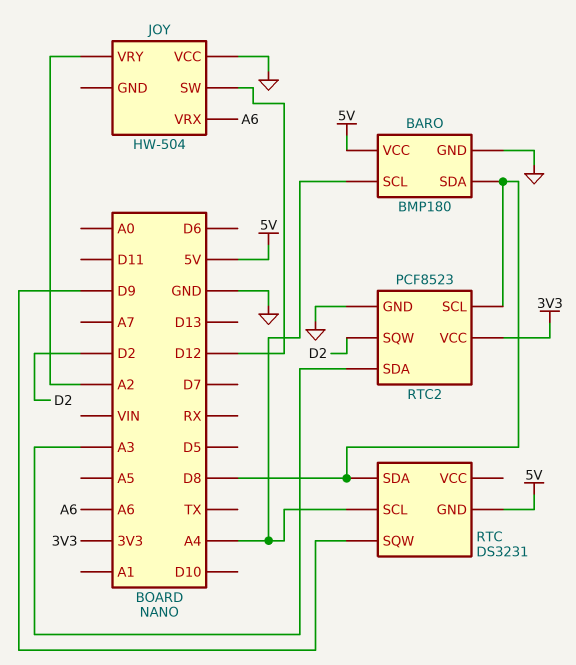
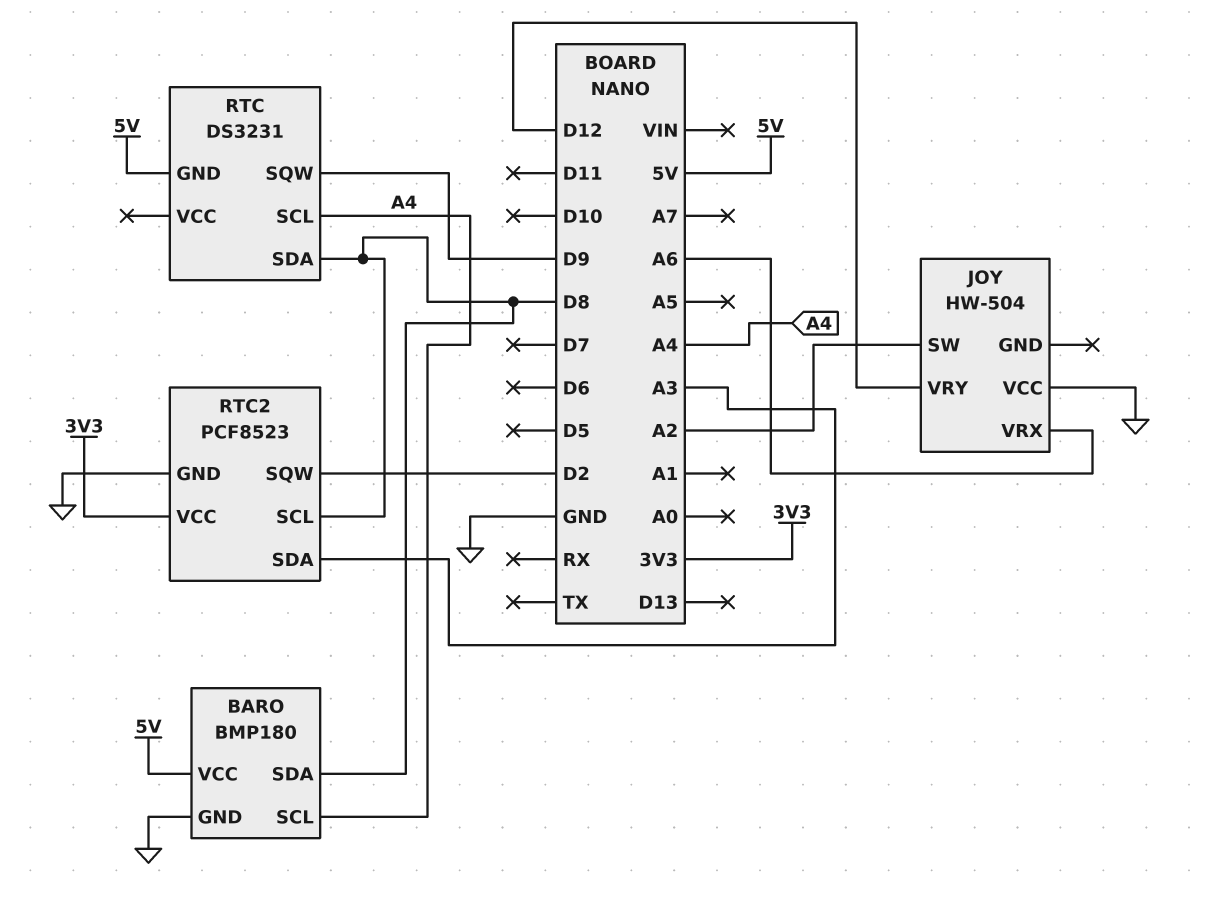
JOY pin SW: D12 -> A2
JOY pin VRY: A2 -> D12

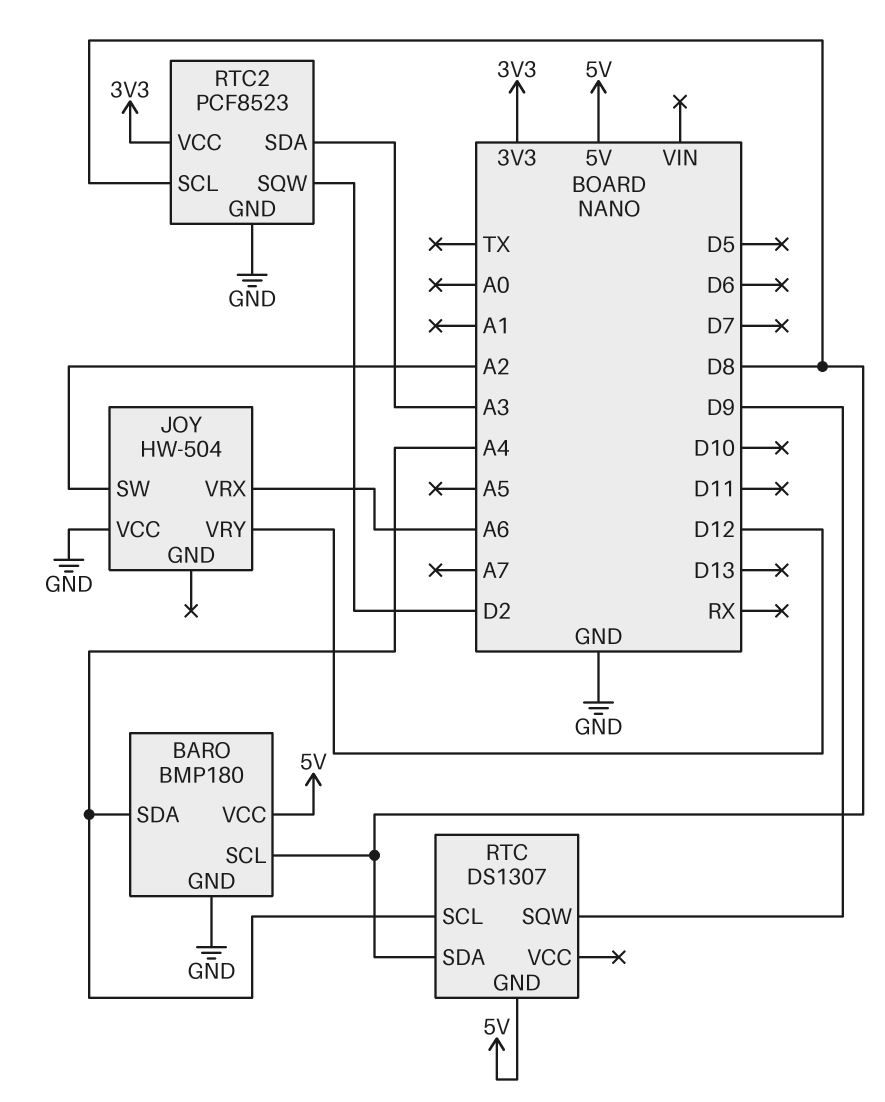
BARO pin SCL: A4 -> D8
BARO pin SDA: D8 -> A4
RTC: DS3231 -> DS1307

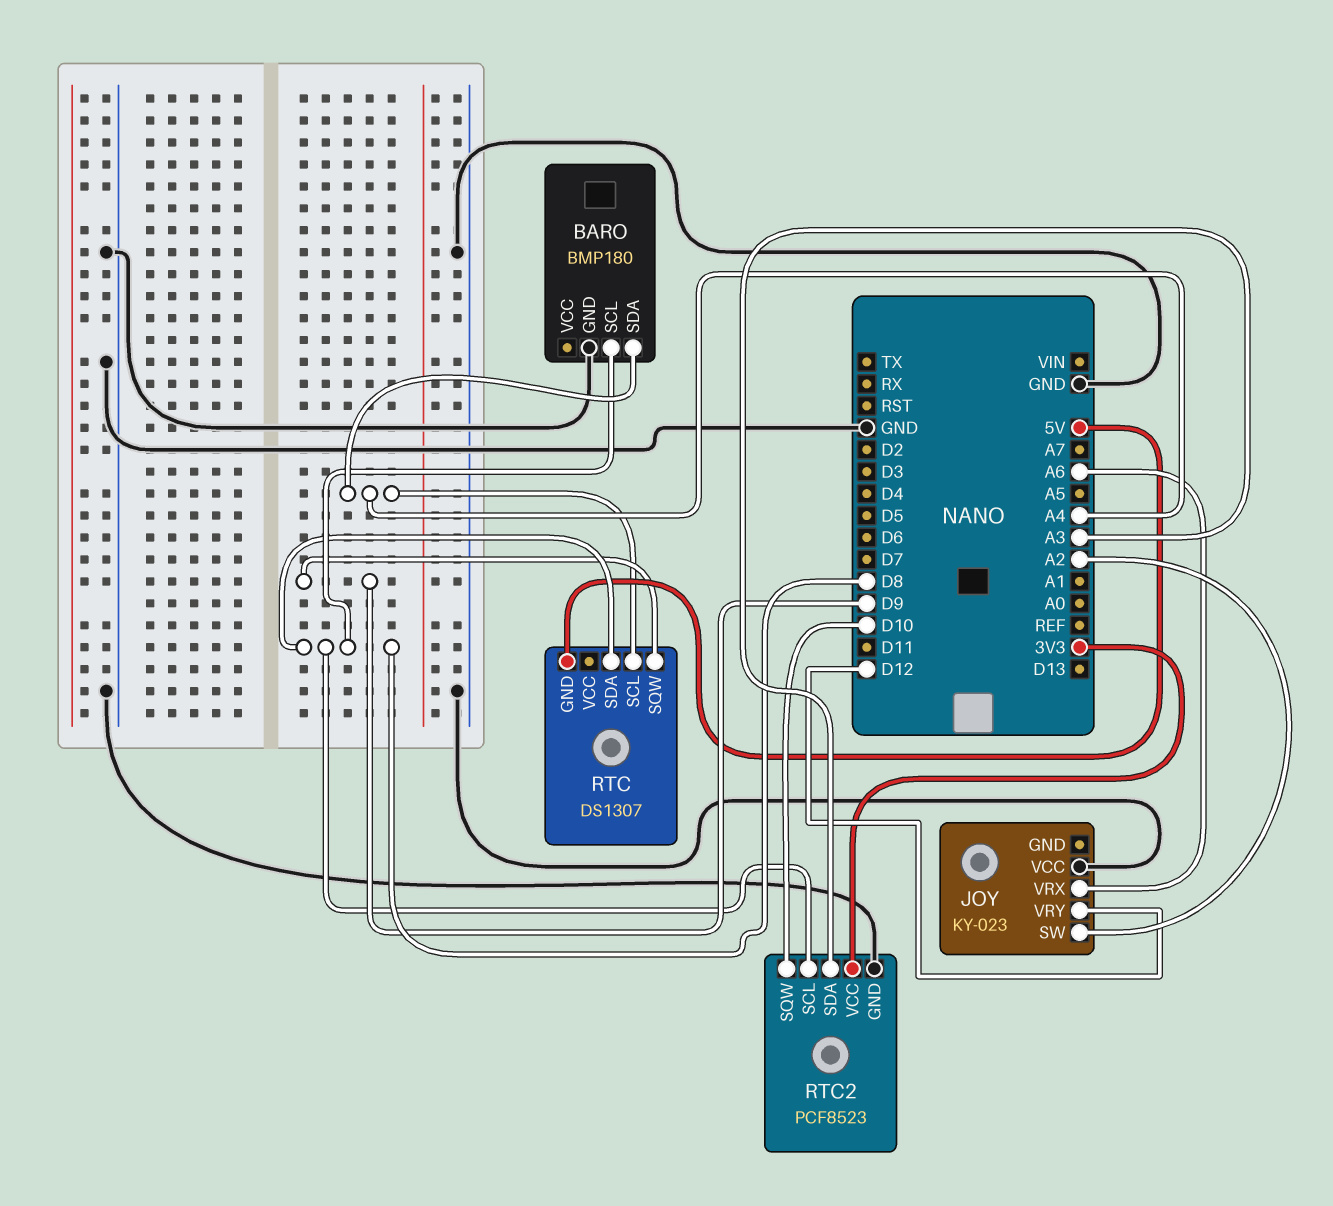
BARO pin VCC: 5V -> none
JOY: HW-504 -> KY-023
RTC2 pin SQW: D2 -> D10

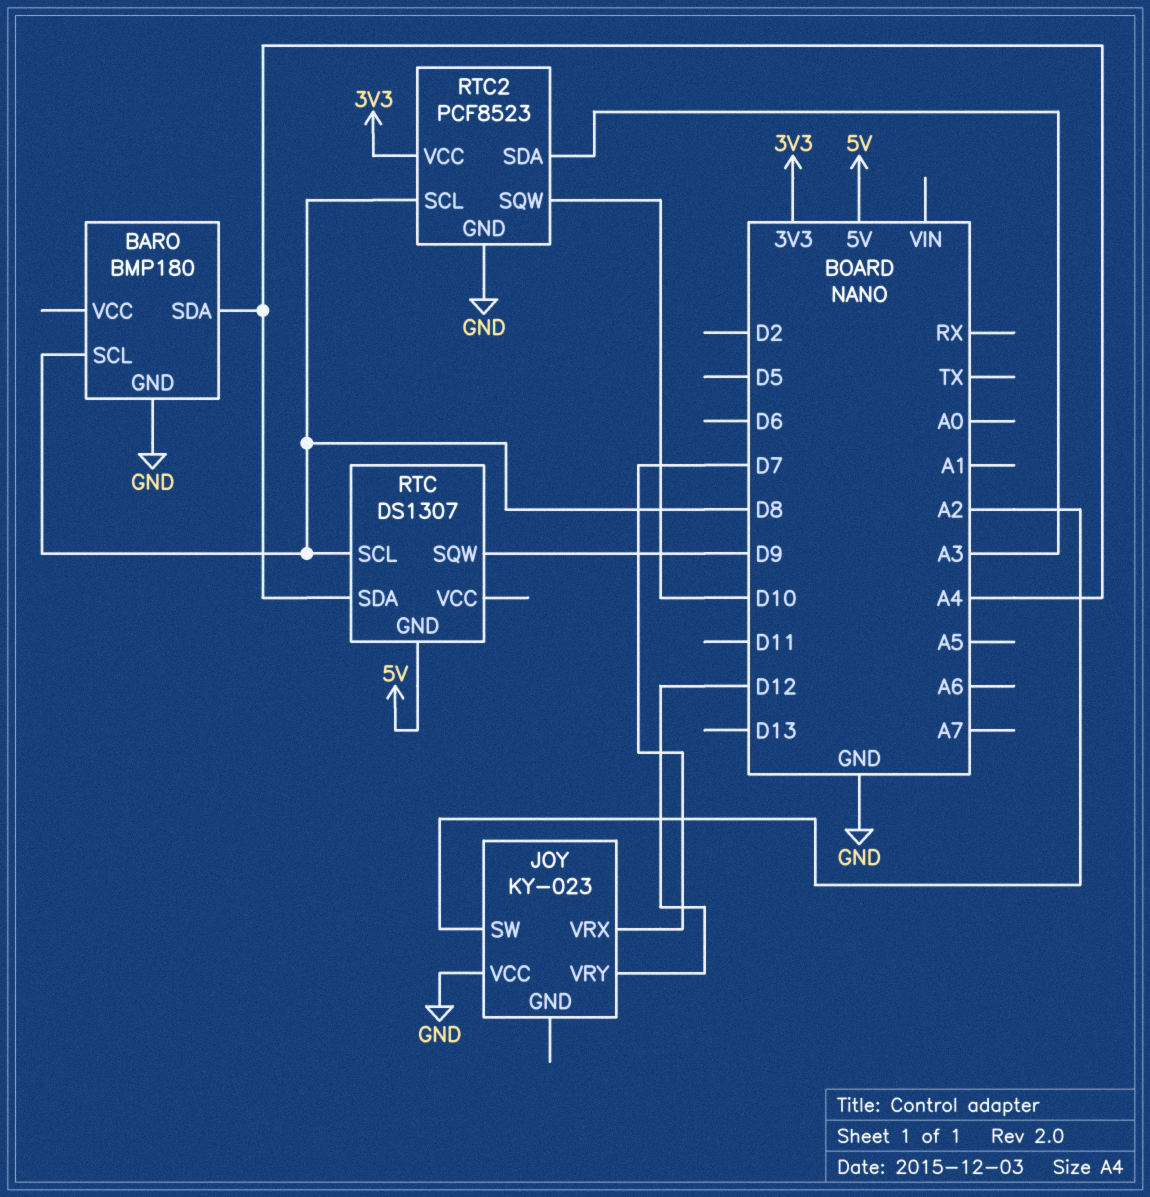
JOY pin VRX: A6 -> D7
RTC pin SCL: A4 -> D8
RTC pin SDA: D8 -> A4

